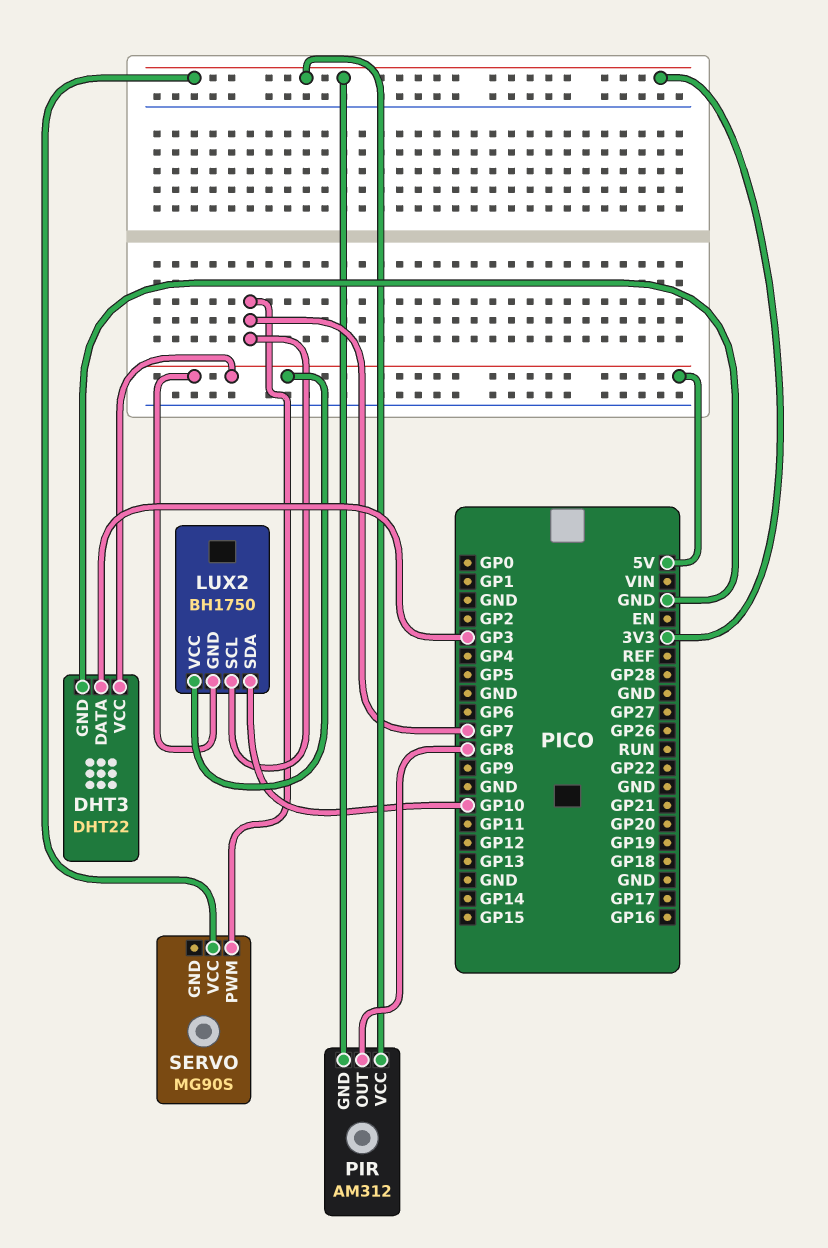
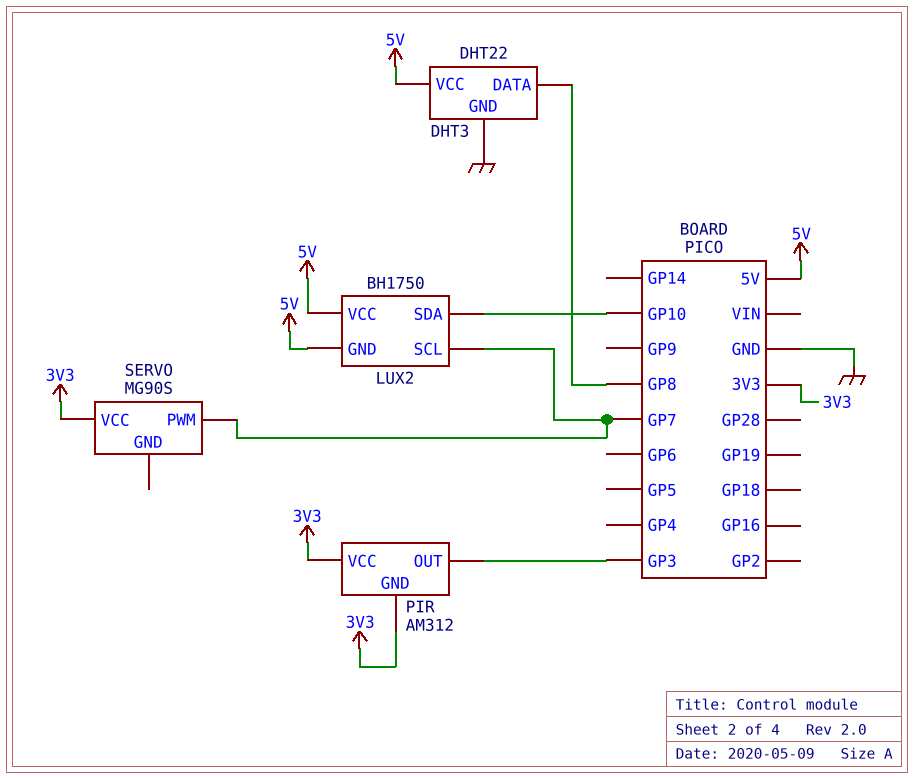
DHT3 pin DATA: GP3 -> GP8
PIR pin OUT: GP8 -> GP3

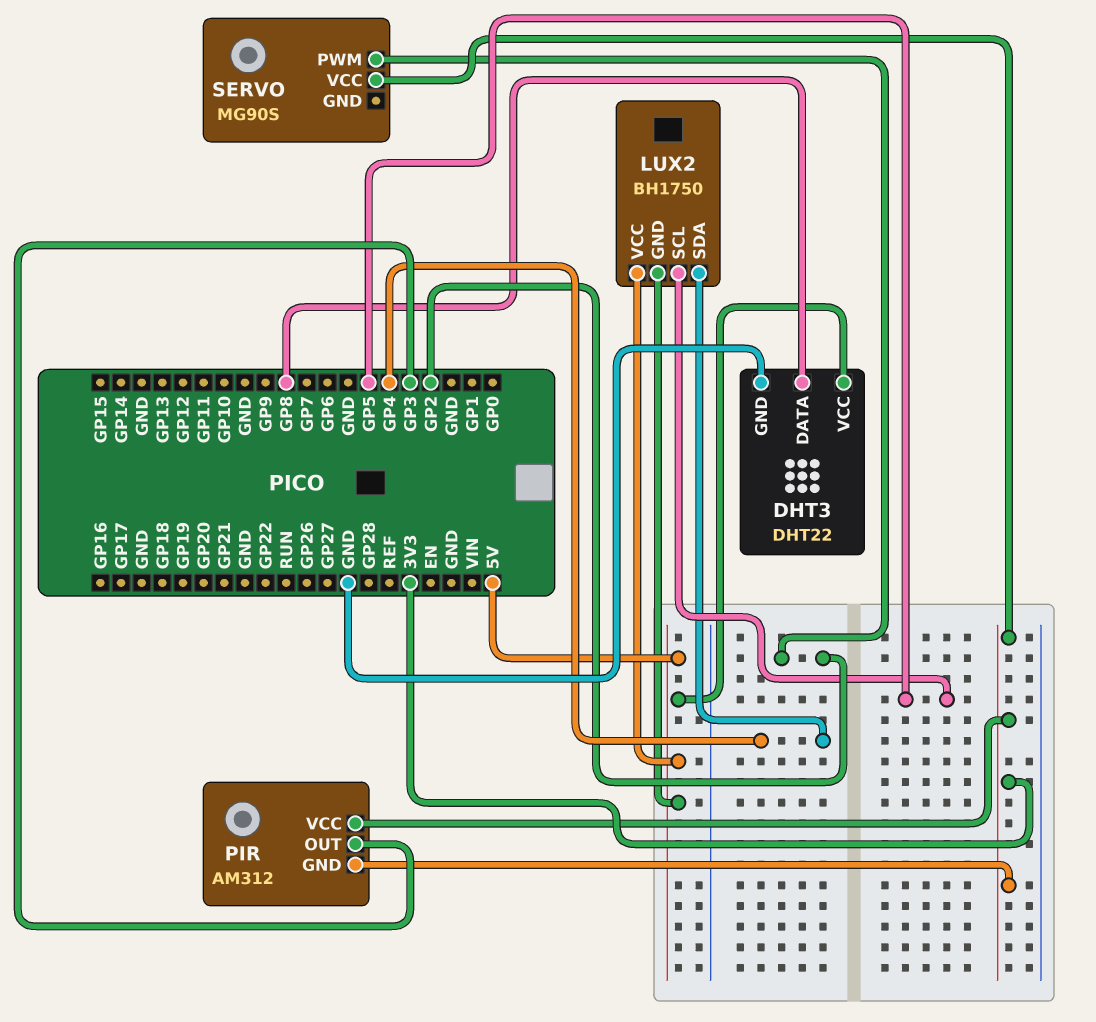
LUX2 pin SCL: GP7 -> GP5
LUX2 pin SDA: GP10 -> GP4
SERVO pin PWM: GP7 -> GP2

